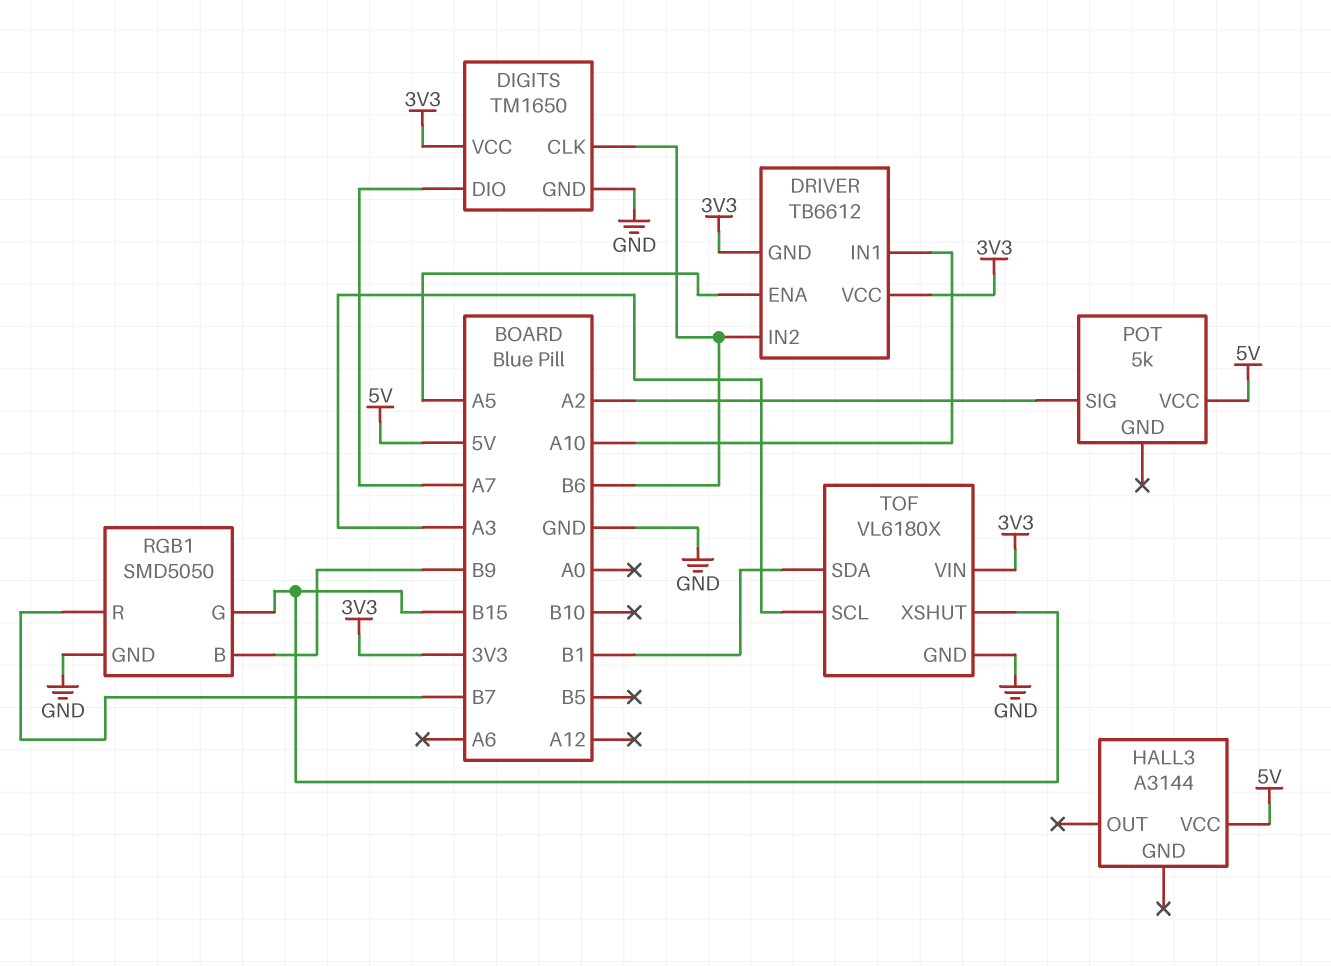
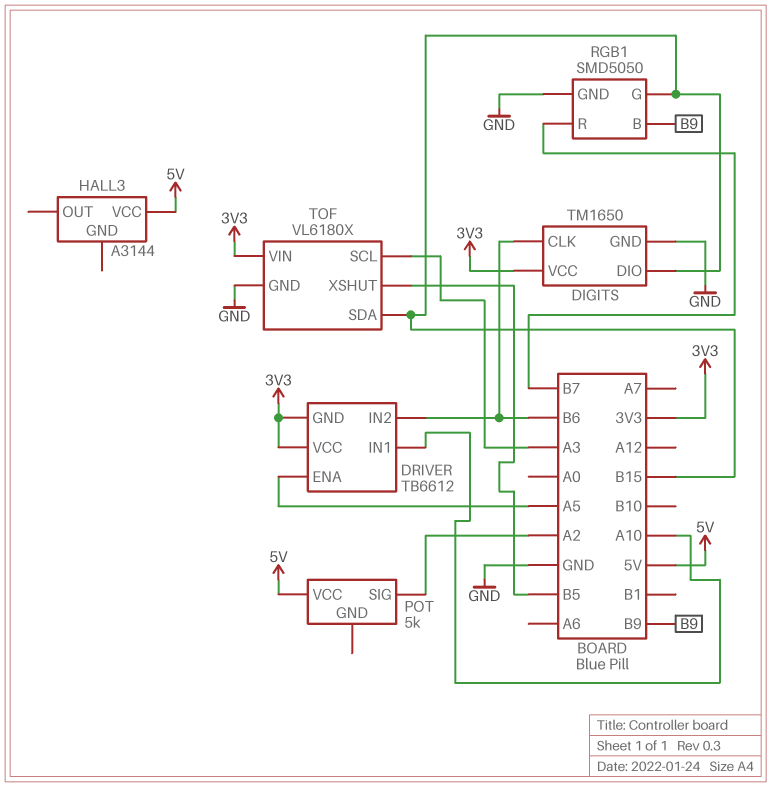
DIGITS pin DIO: A7 -> B15
TOF pin SDA: B1 -> B15
TOF pin XSHUT: B15 -> B5

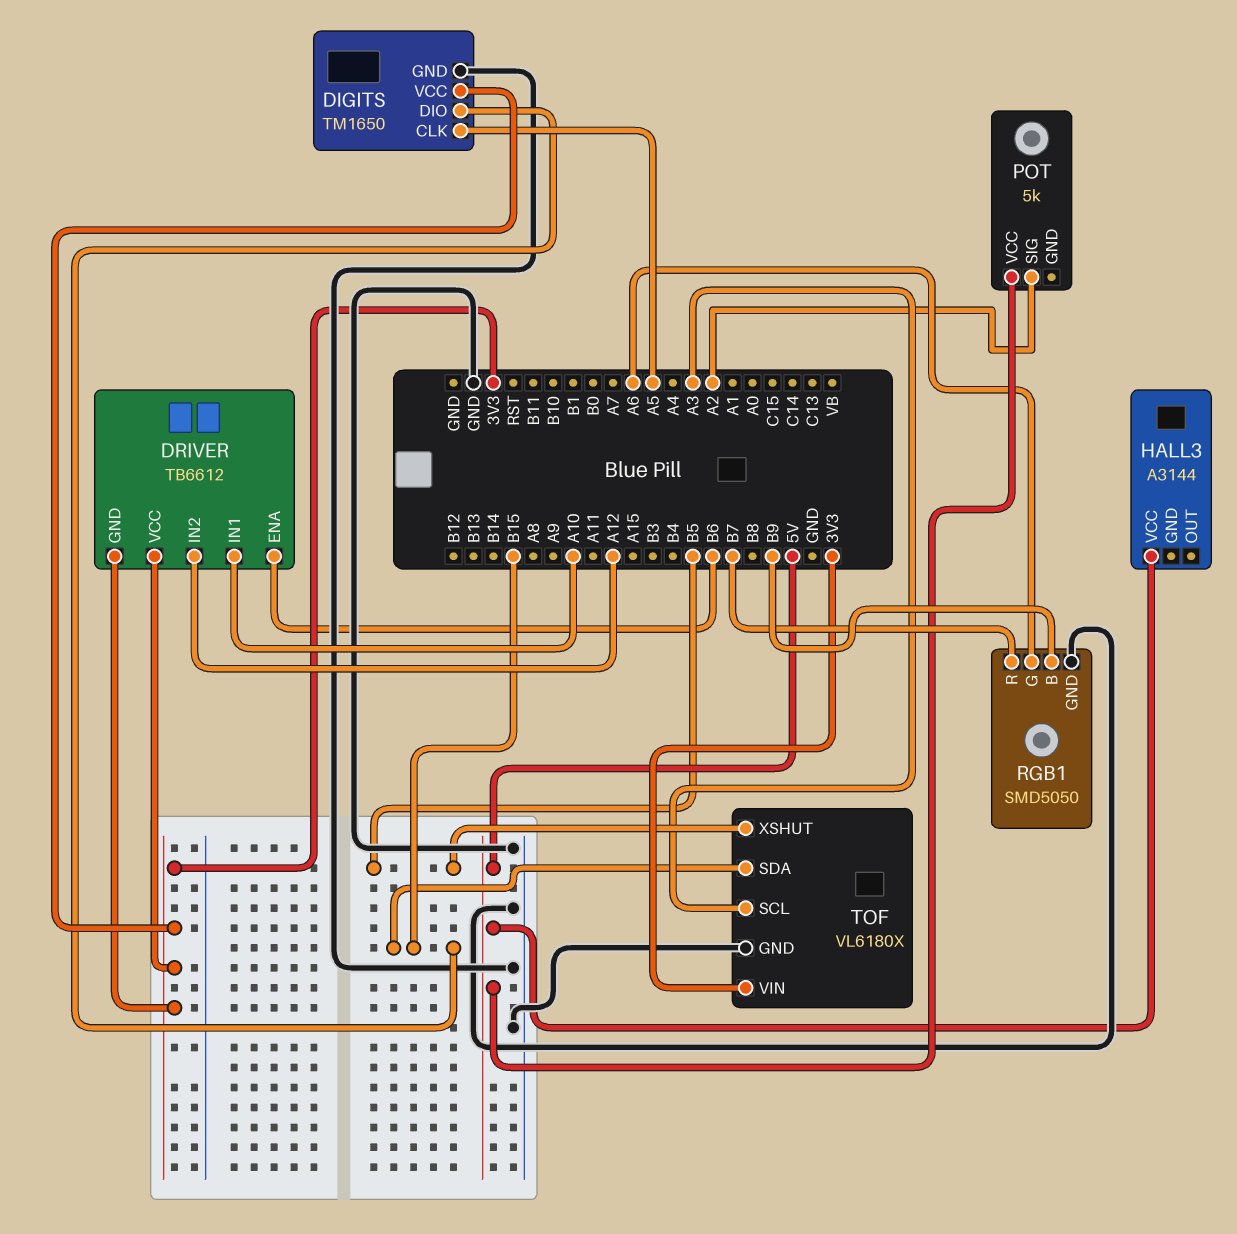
DIGITS pin CLK: B6 -> A5
DRIVER pin ENA: A5 -> B6
DRIVER pin IN2: B6 -> A12
RGB1 pin G: B15 -> A6

